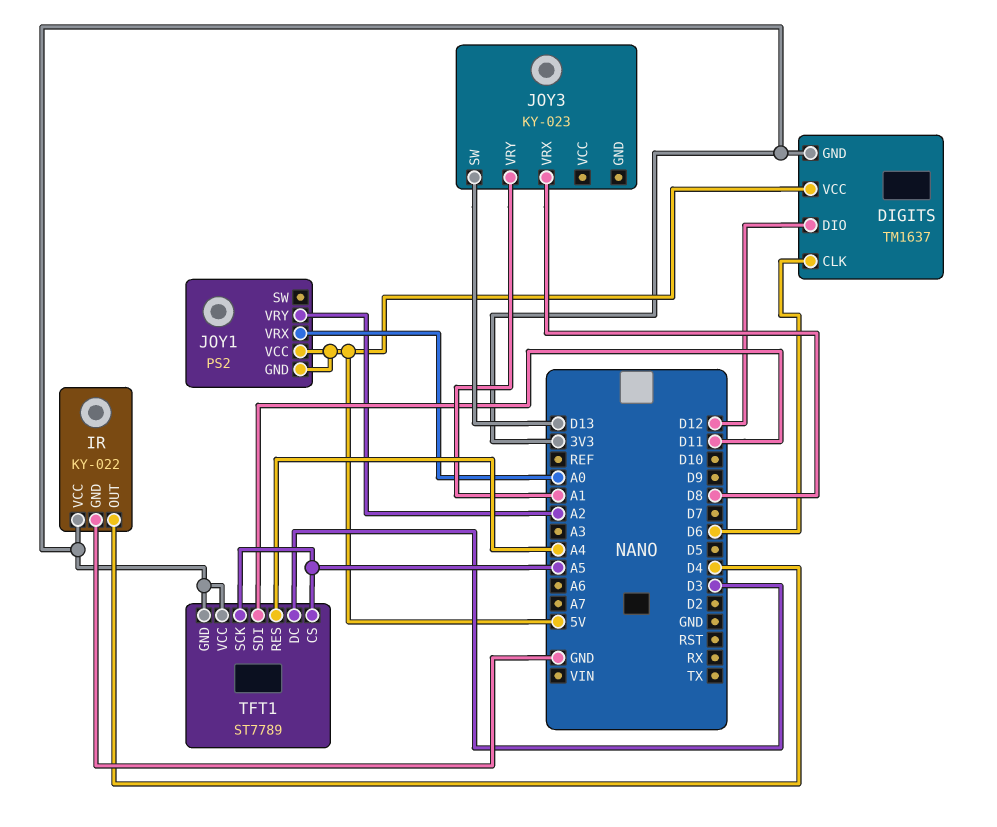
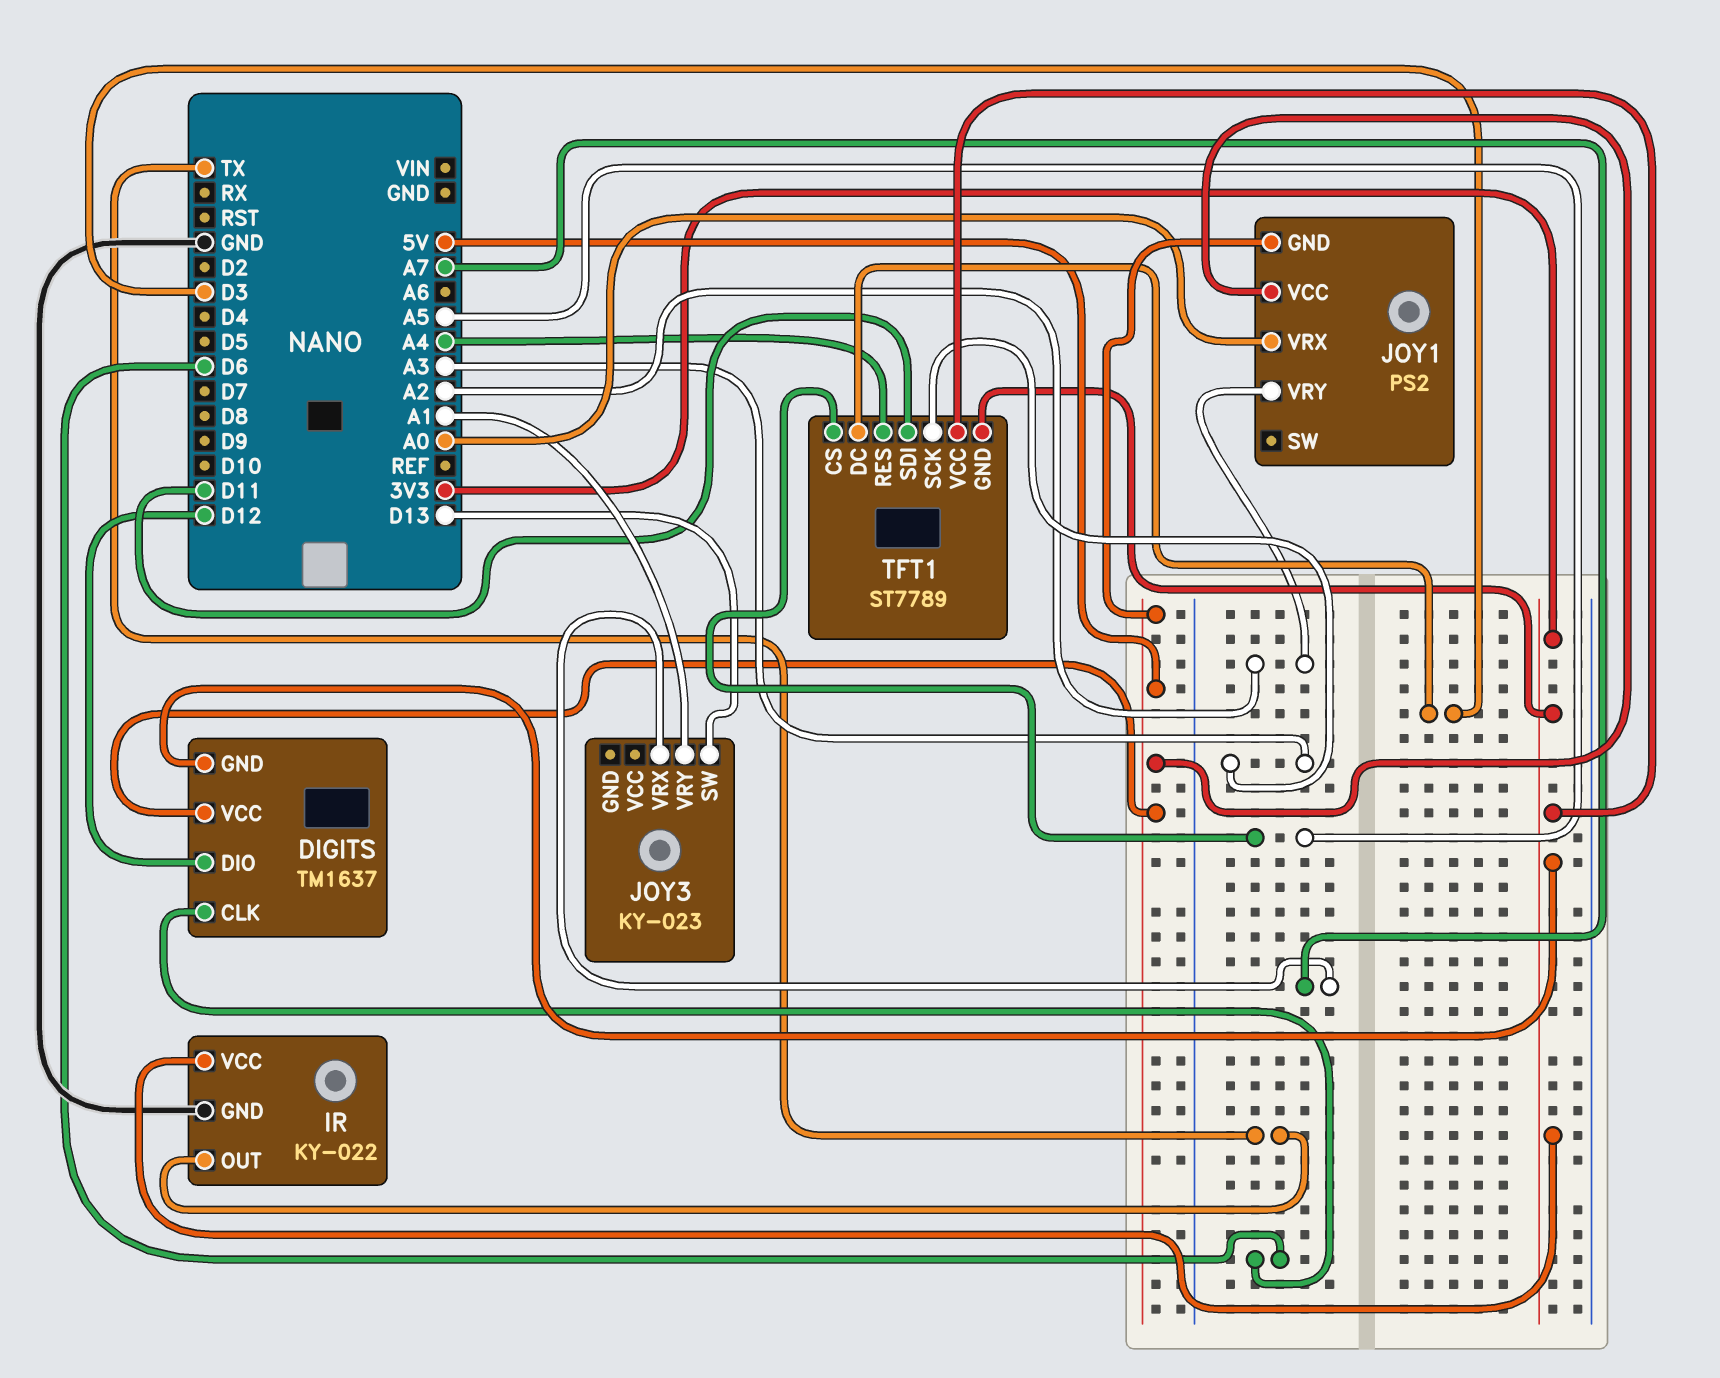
IR pin OUT: D4 -> TX
JOY3 pin VRX: D8 -> A7
TFT1 pin SCK: A5 -> A3

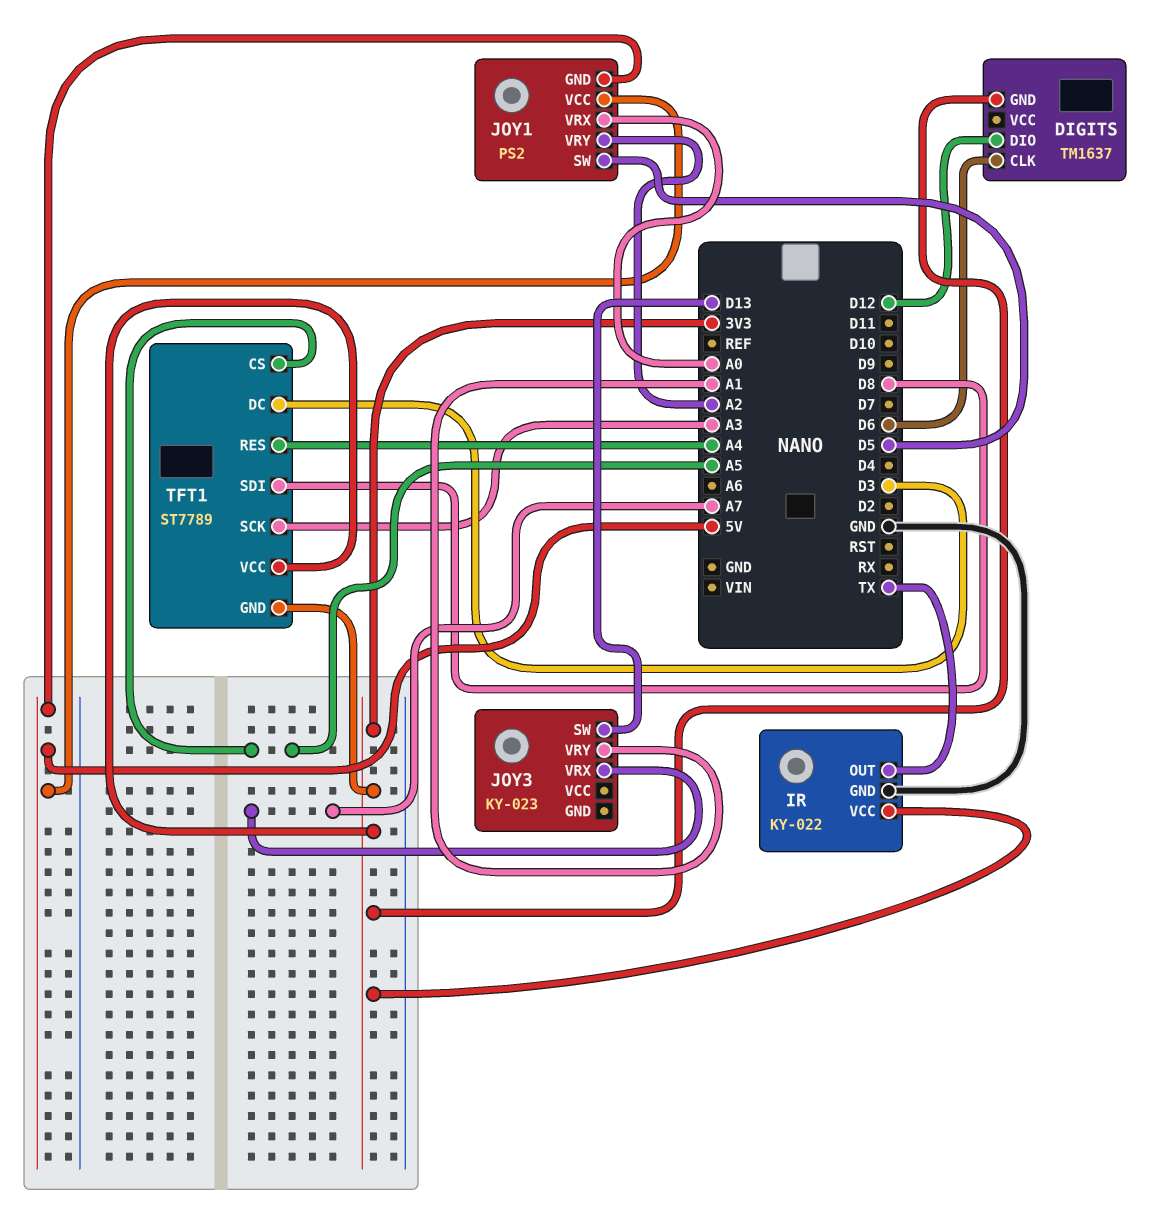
DIGITS pin VCC: 5V -> none
JOY1 pin SW: none -> D5
TFT1 pin SDI: D11 -> D8

